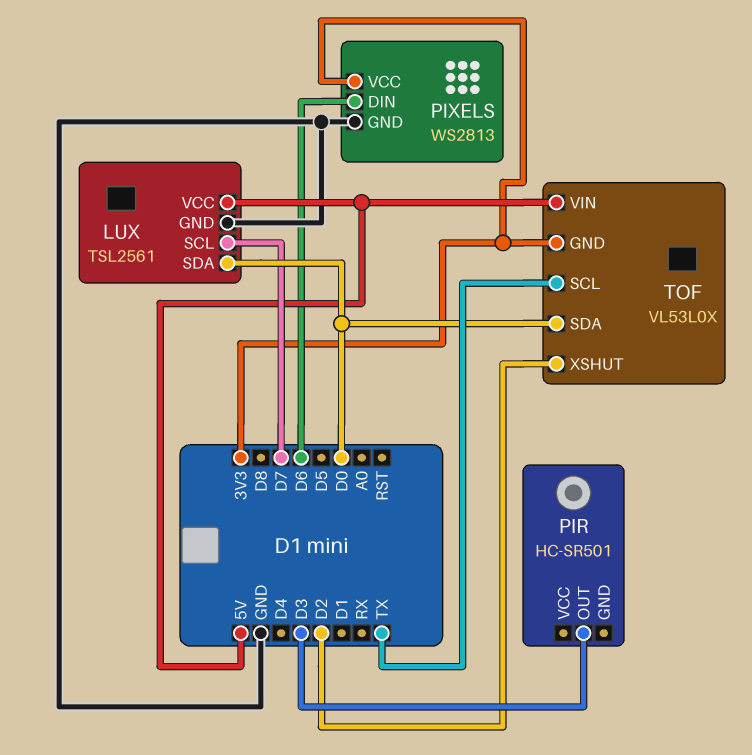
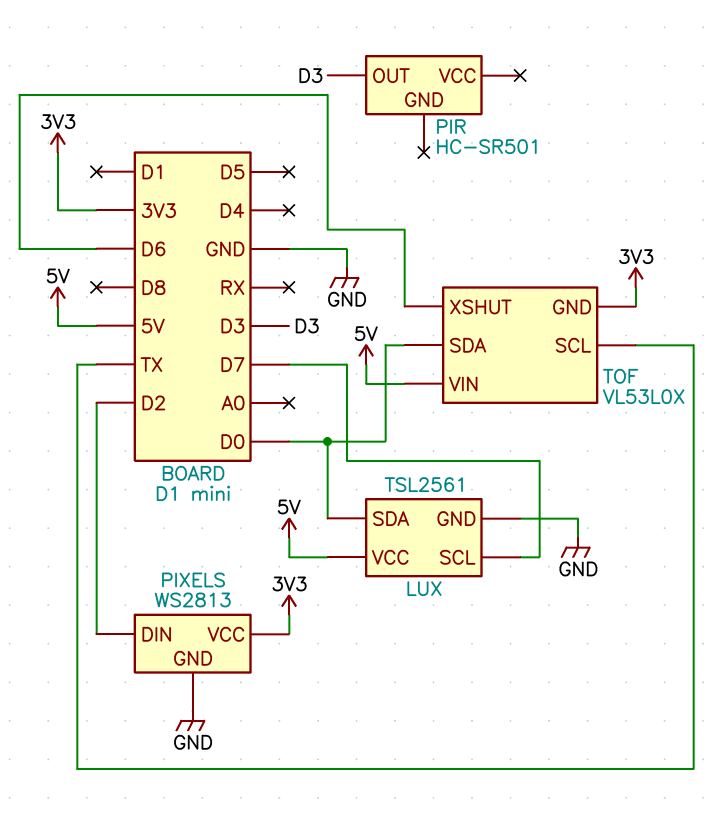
PIXELS pin DIN: D6 -> D2
TOF pin XSHUT: D2 -> D6

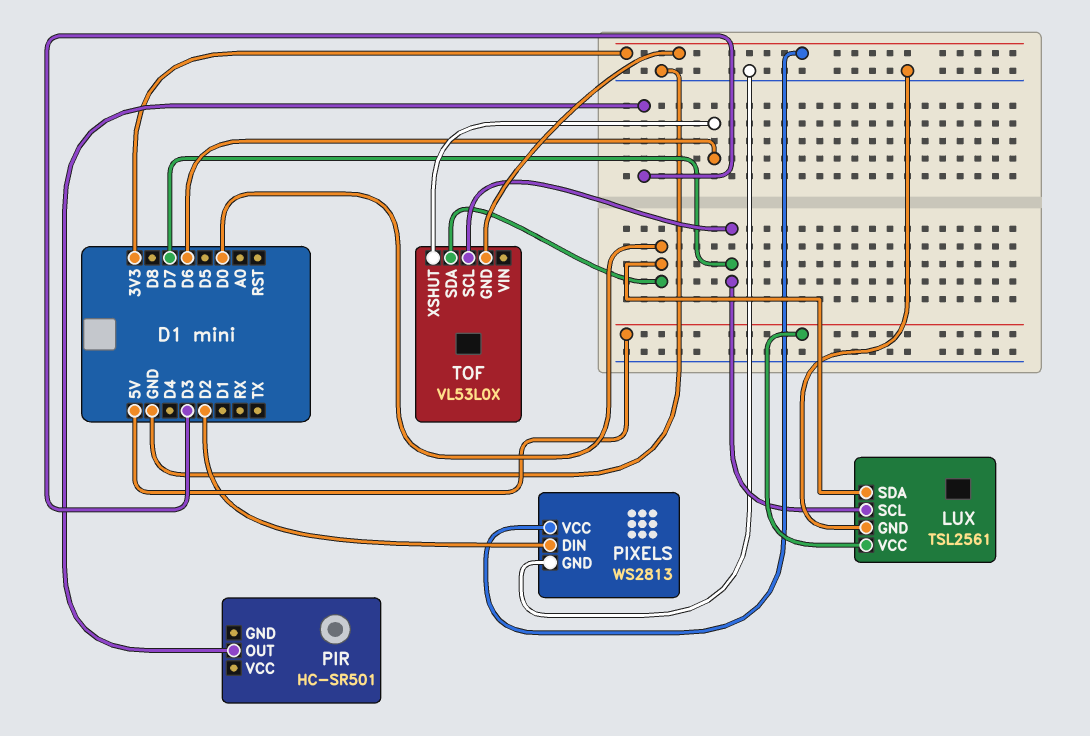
TOF pin SCL: TX -> D7
TOF pin VIN: 5V -> none

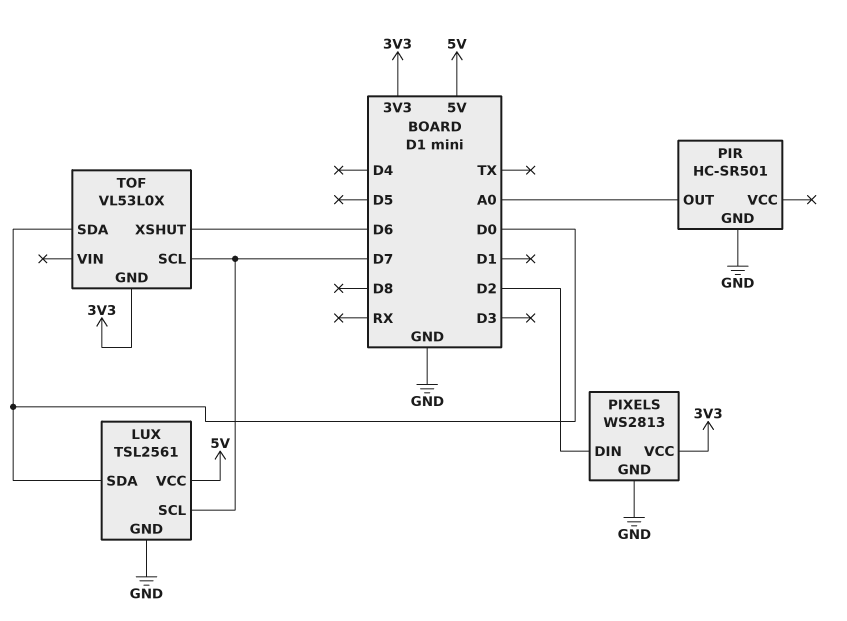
PIR pin GND: none -> GND
PIR pin OUT: D3 -> A0

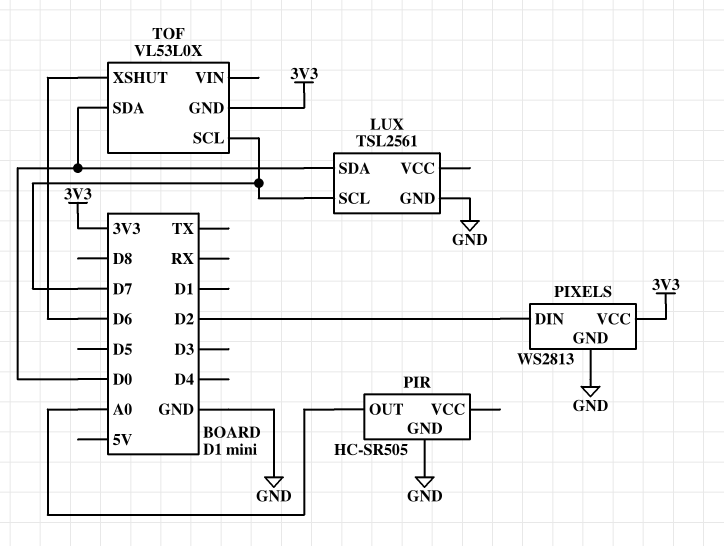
LUX pin VCC: 5V -> none
PIR: HC-SR501 -> HC-SR505

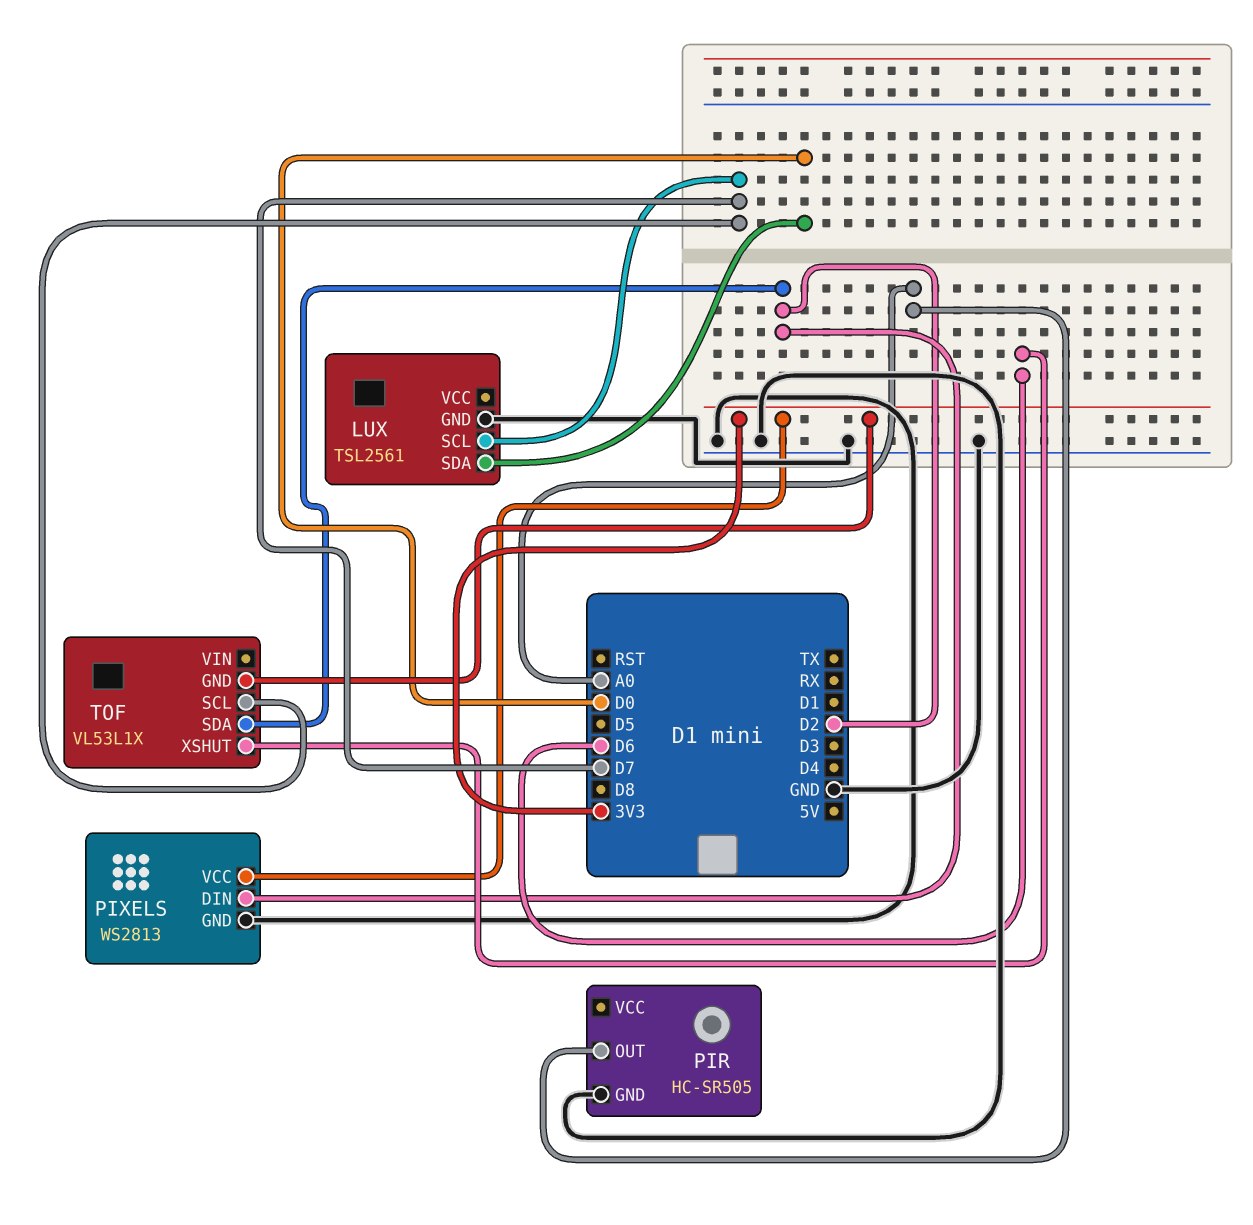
TOF: VL53L0X -> VL53L1X
TOF pin SDA: D0 -> D2

